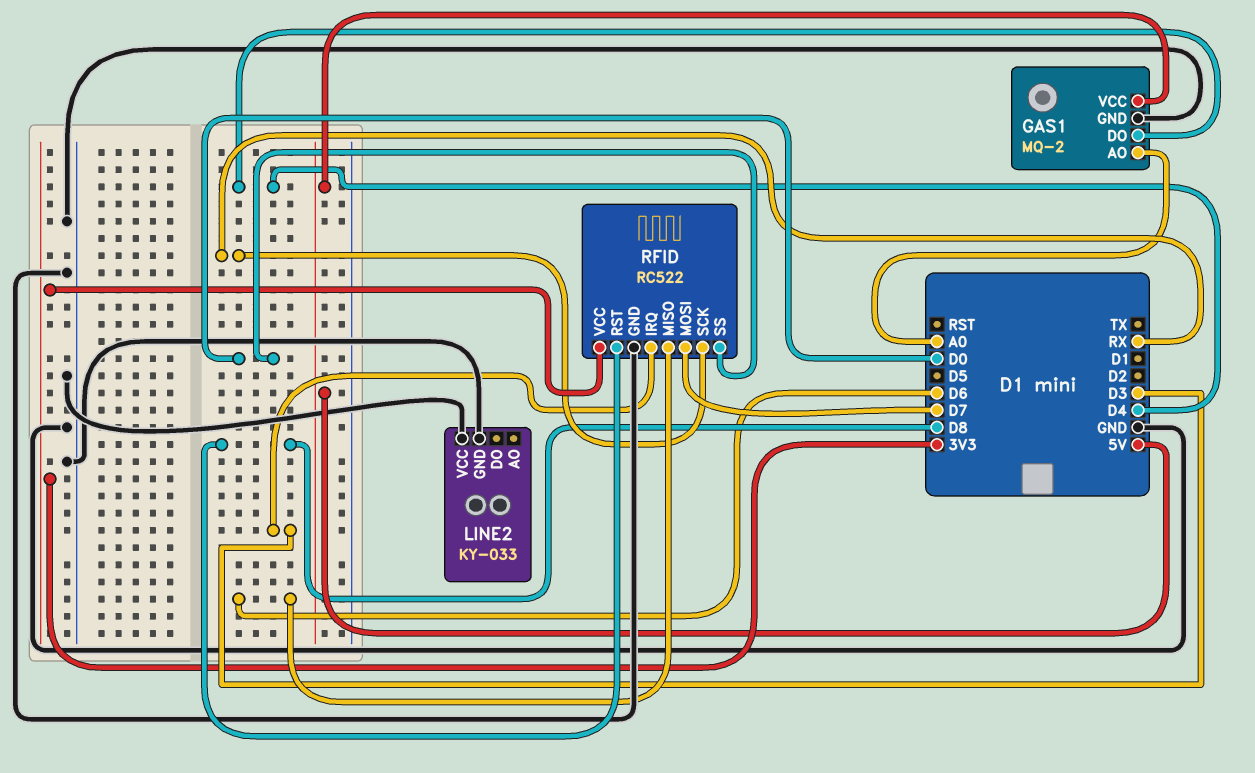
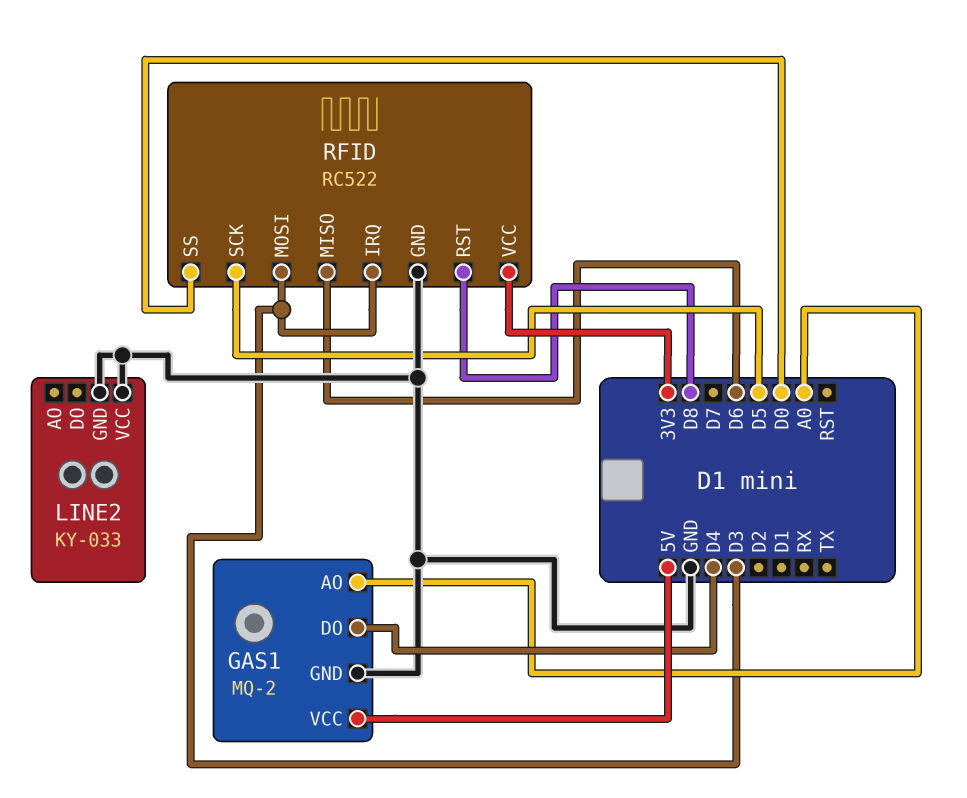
RFID pin MOSI: D7 -> D3
RFID pin SCK: RX -> D5

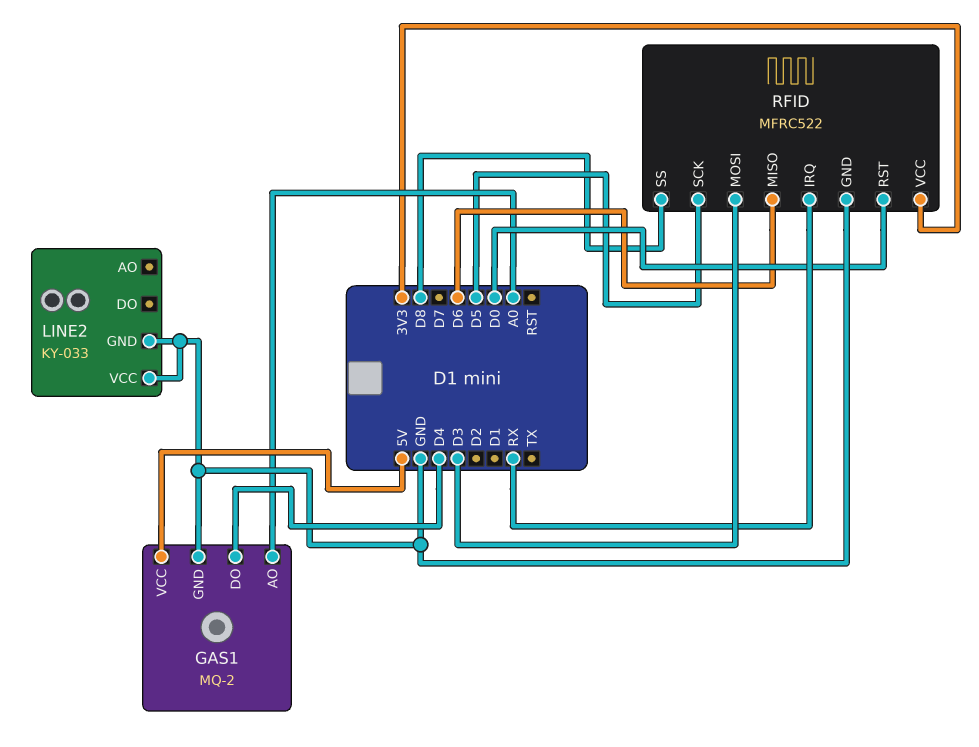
RFID: RC522 -> MFRC522
RFID pin IRQ: D3 -> RX
RFID pin RST: D8 -> D0
RFID pin SS: D0 -> D8

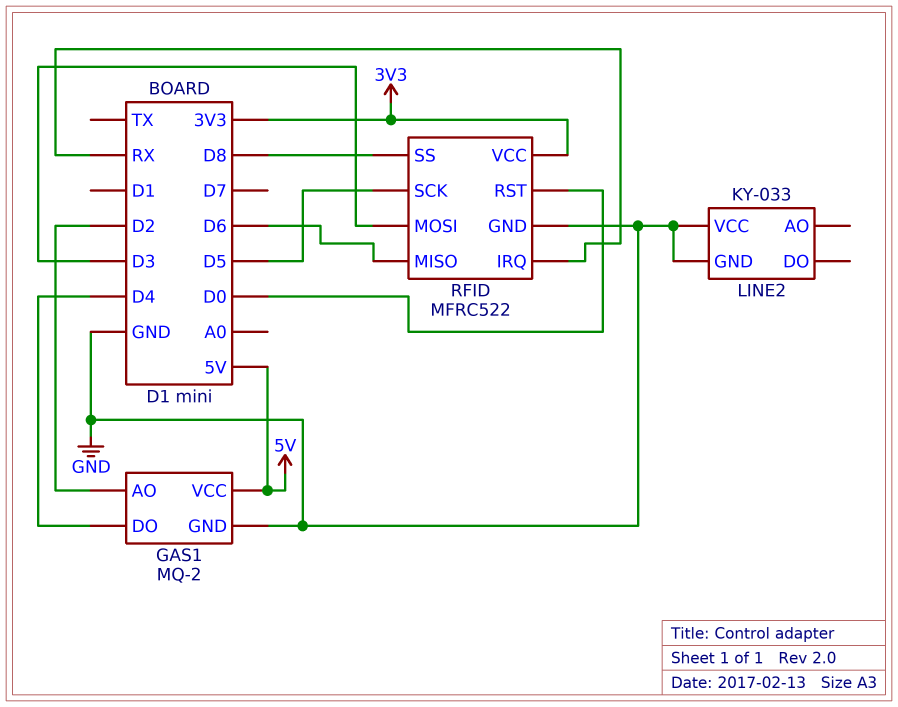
GAS1 pin AO: A0 -> D2

